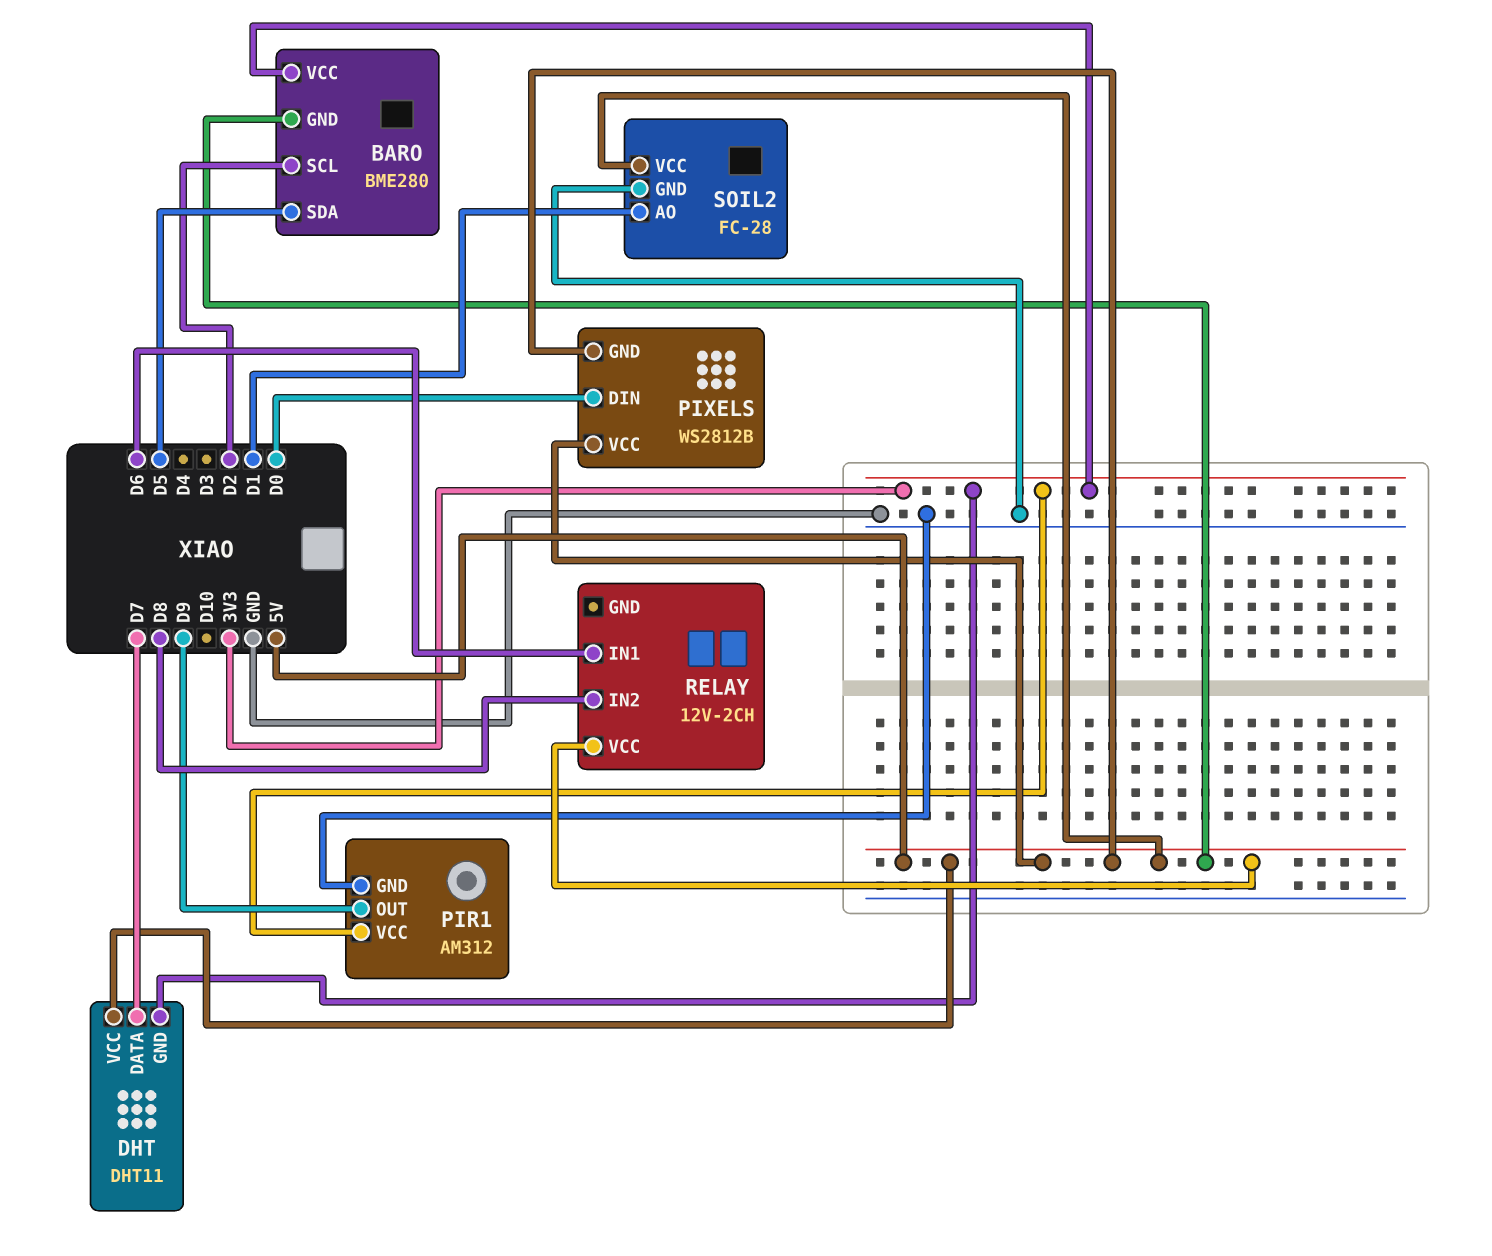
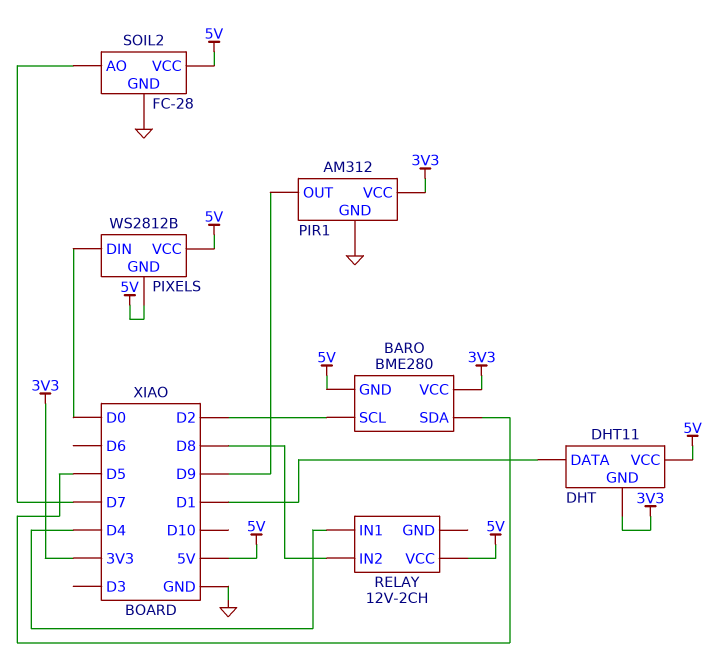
DHT pin DATA: D7 -> D1
RELAY pin IN1: D6 -> D4
SOIL2 pin AO: D1 -> D7

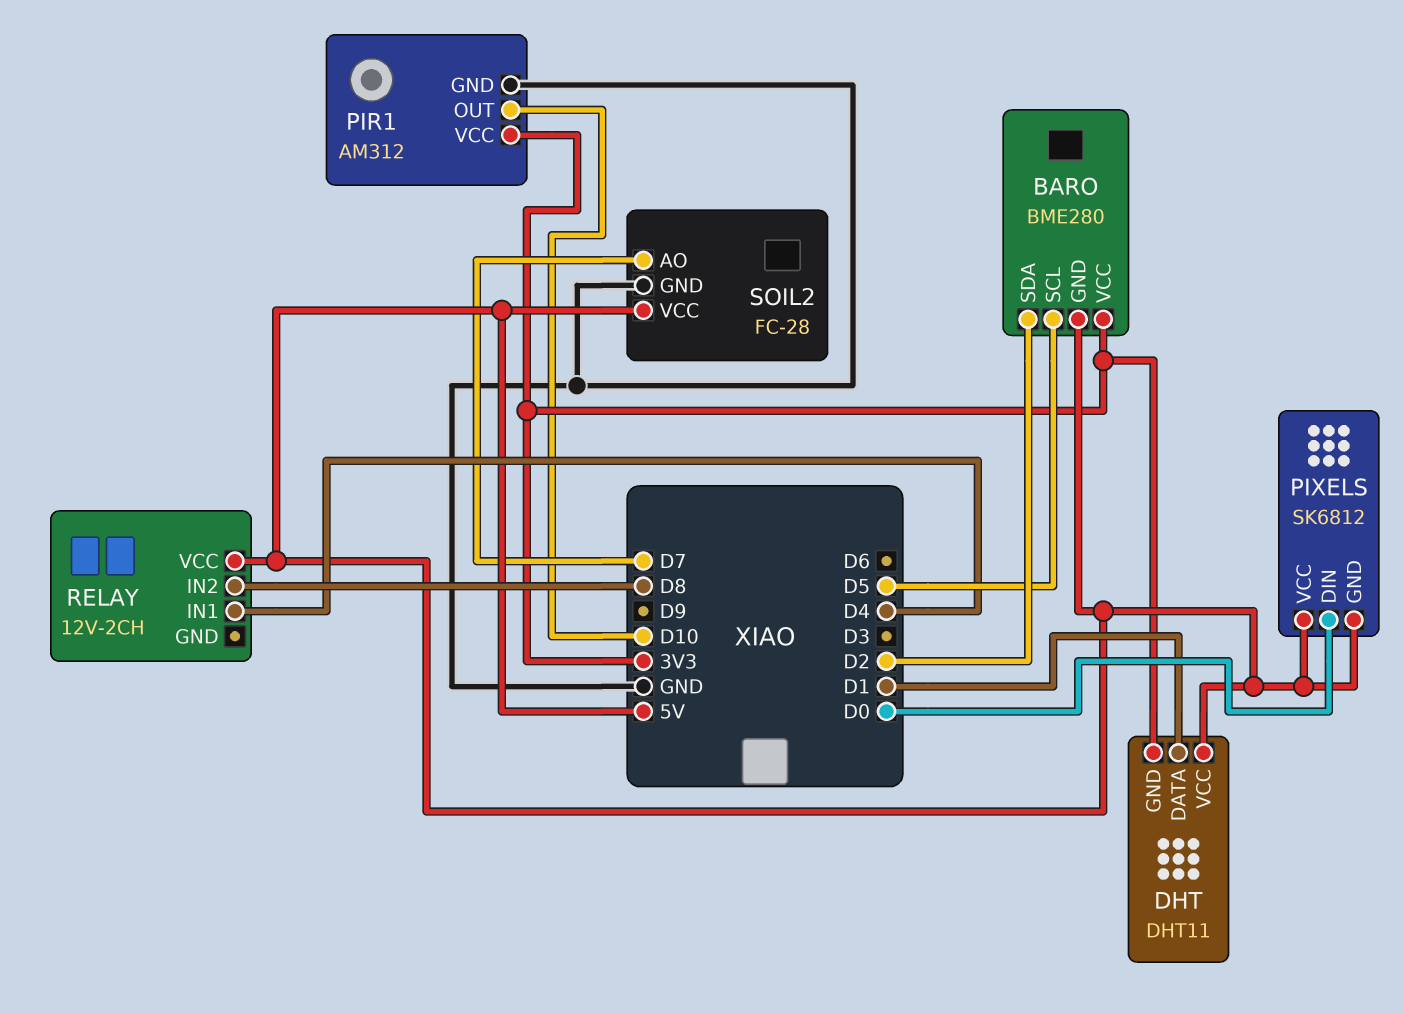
BARO pin SCL: D2 -> D5
BARO pin SDA: D5 -> D2
PIR1 pin OUT: D9 -> D10
PIXELS: WS2812B -> SK6812

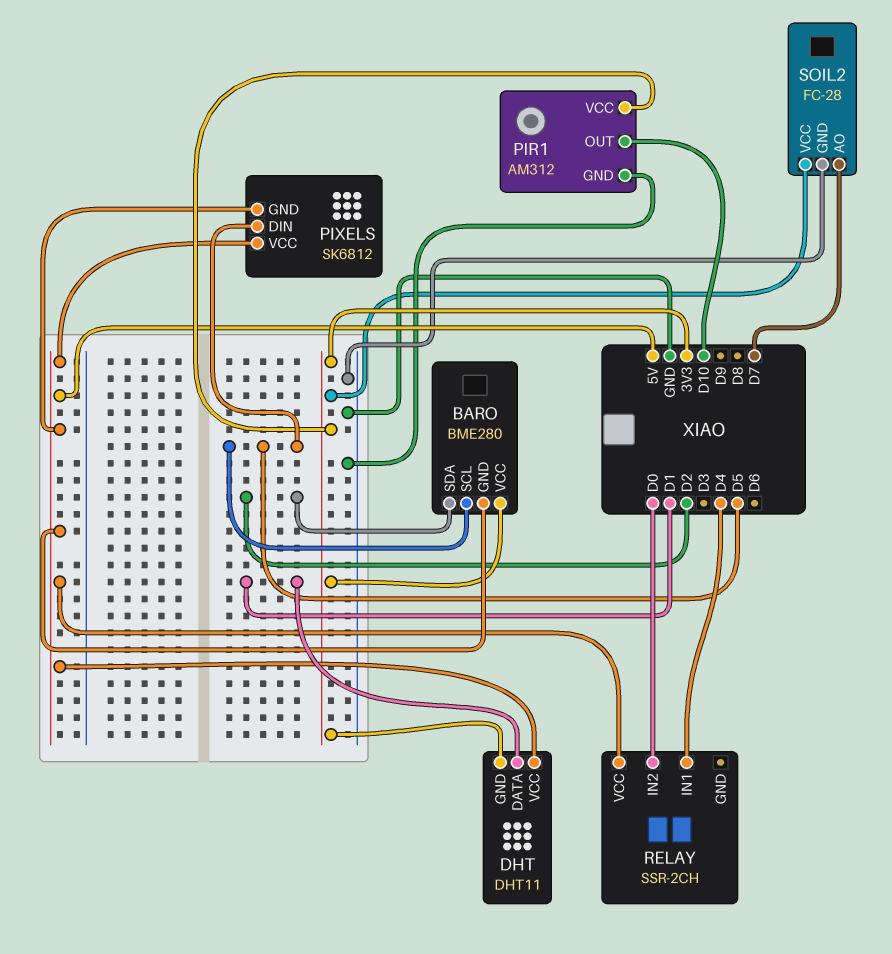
PIXELS pin DIN: D0 -> D5
RELAY: 12V-2CH -> SSR-2CH
RELAY pin IN2: D8 -> D0
SOIL2 pin VCC: 5V -> 3V3

